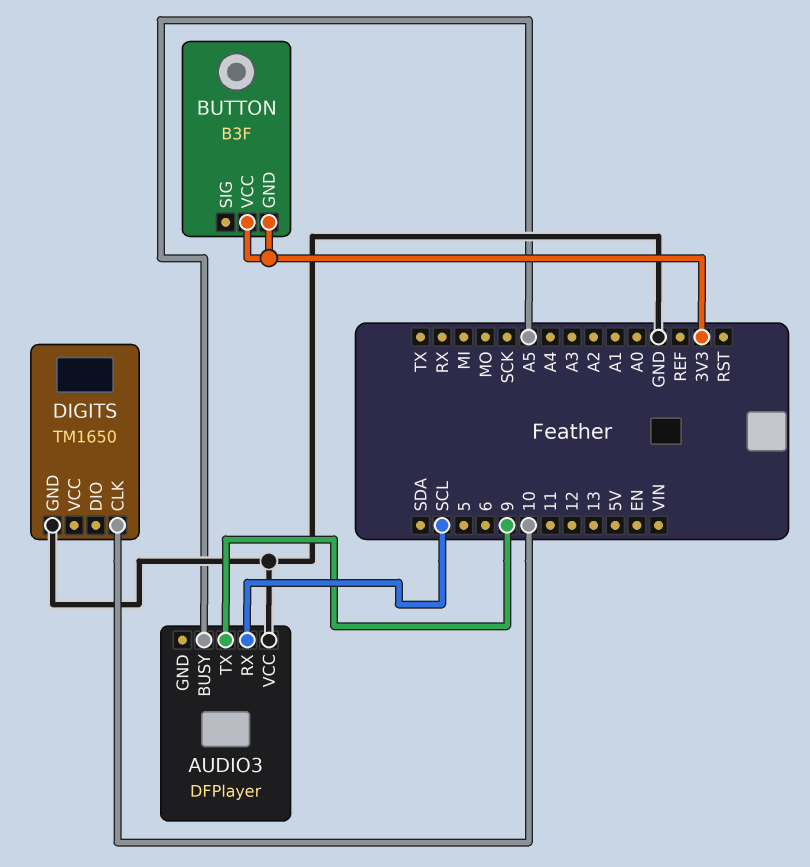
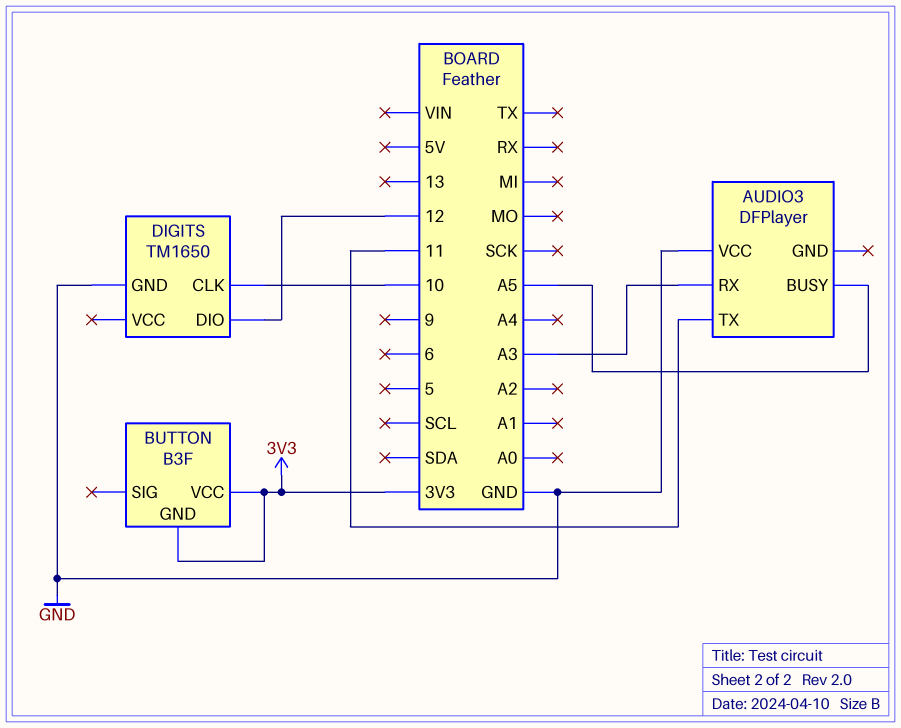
AUDIO3 pin RX: SCL -> A3
AUDIO3 pin TX: 9 -> 11
DIGITS pin DIO: none -> 12

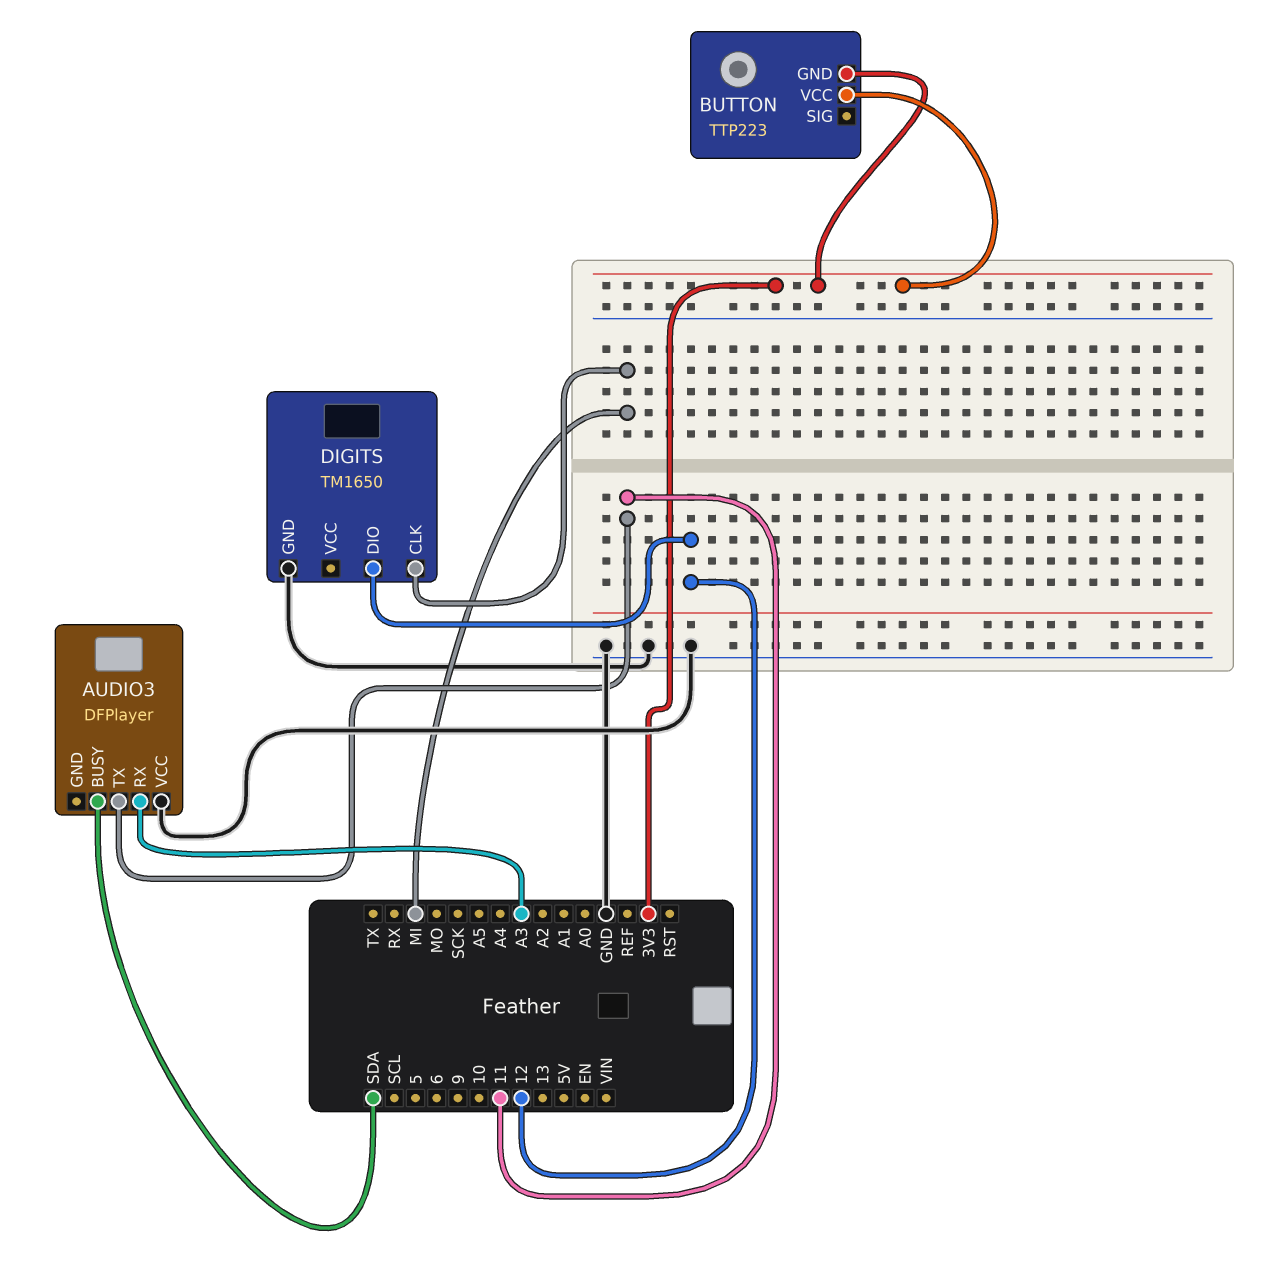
AUDIO3 pin BUSY: A5 -> SDA
BUTTON: B3F -> TTP223
DIGITS pin CLK: 10 -> MI

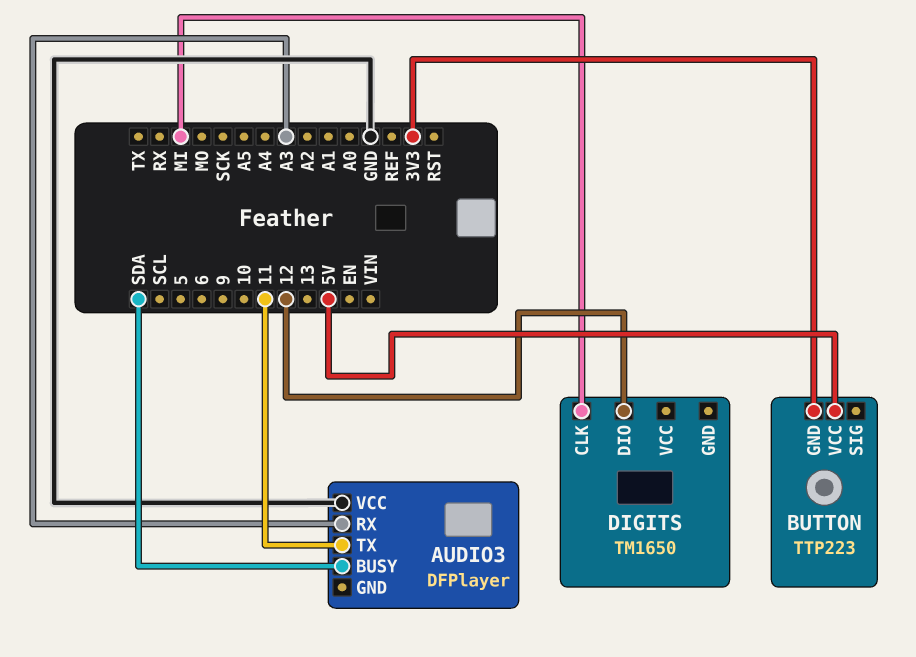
BUTTON pin VCC: 3V3 -> 5V
DIGITS pin GND: GND -> none

